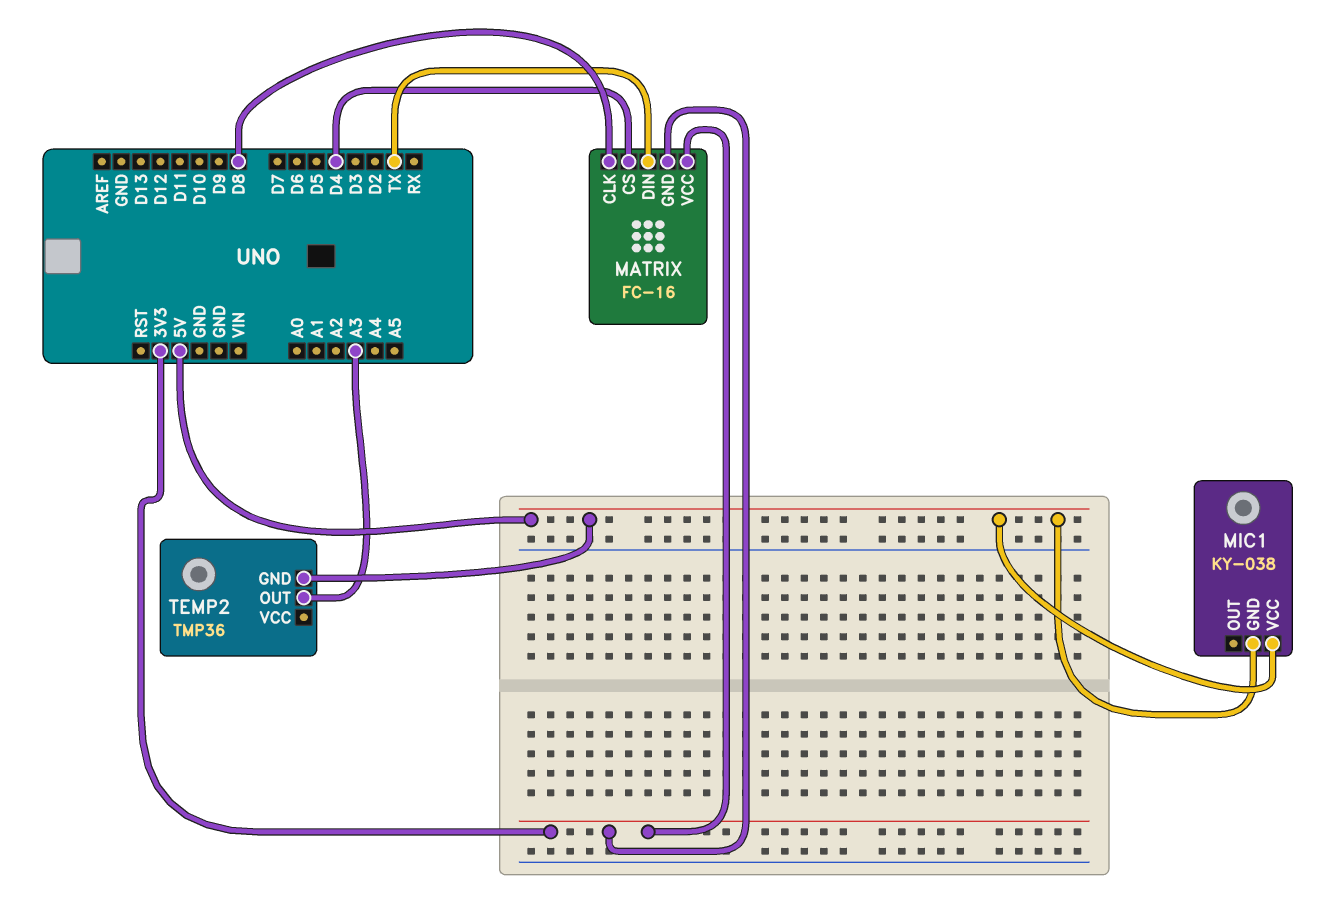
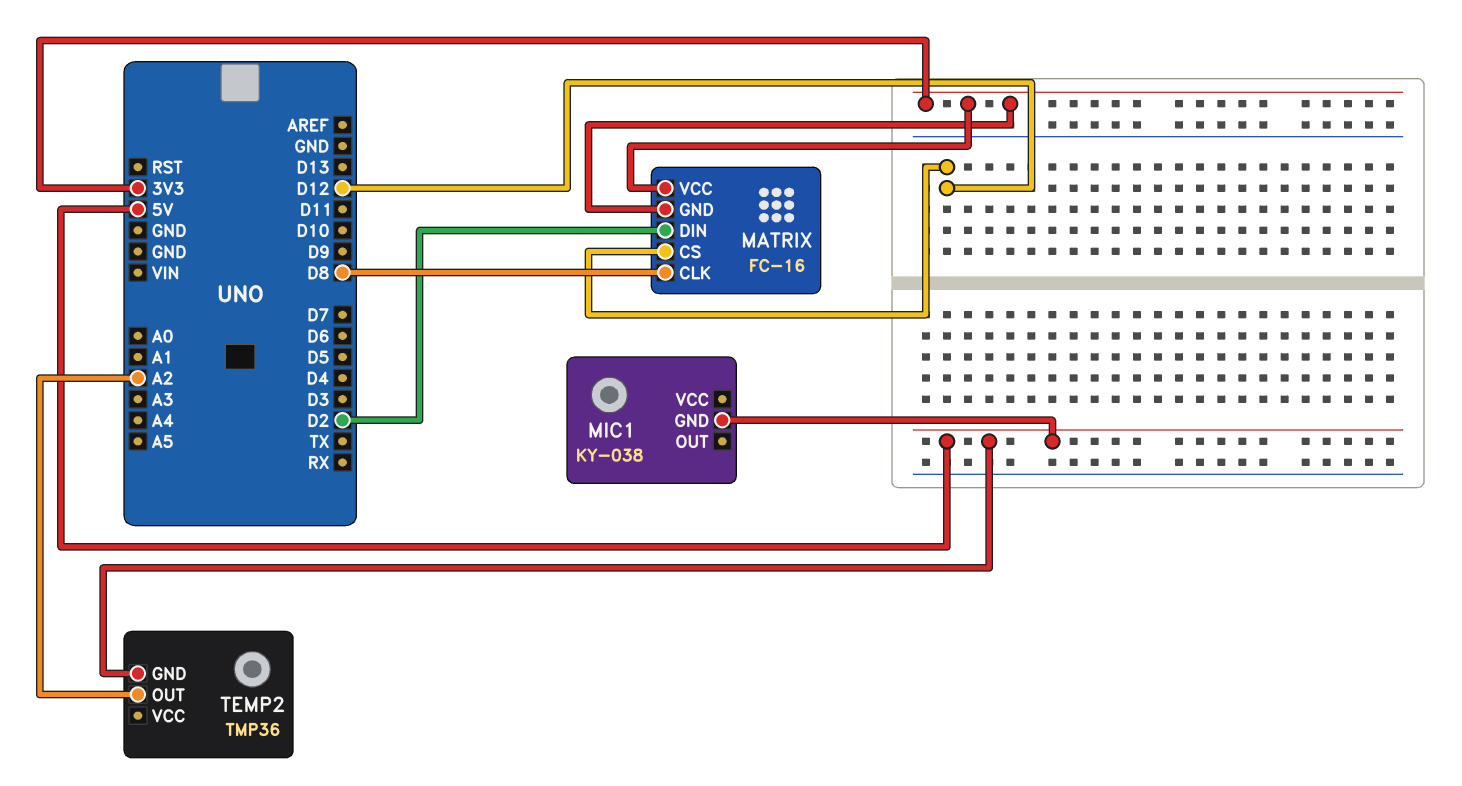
MATRIX pin CS: D4 -> D12
MATRIX pin DIN: TX -> D2
MIC1 pin VCC: 5V -> none
TEMP2 pin OUT: A3 -> A2

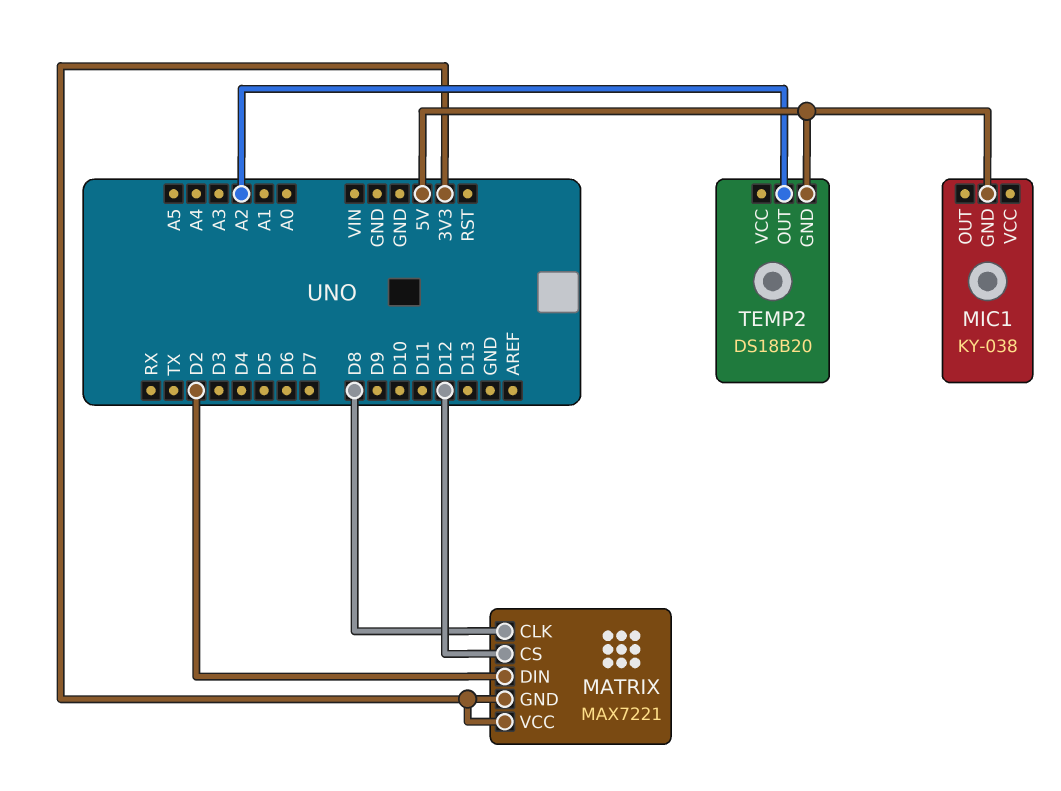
MATRIX: FC-16 -> MAX7221
TEMP2: TMP36 -> DS18B20

